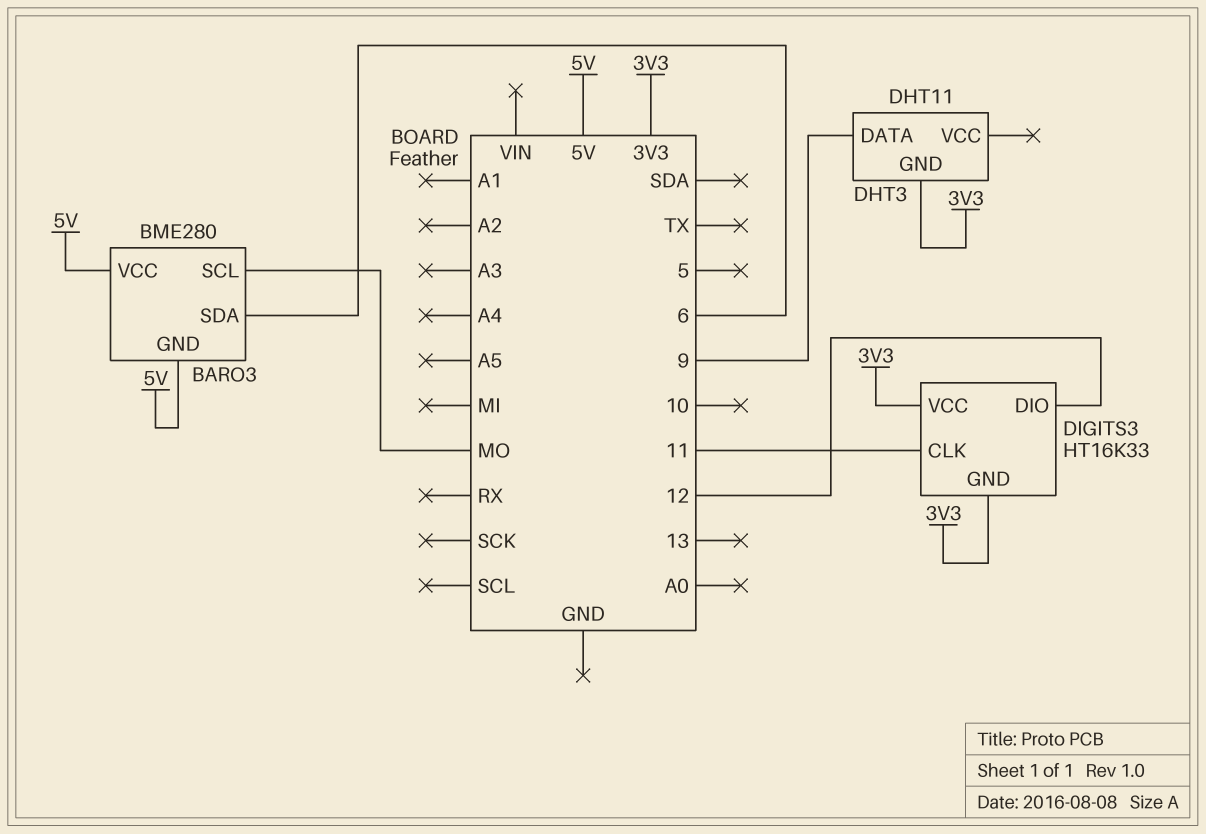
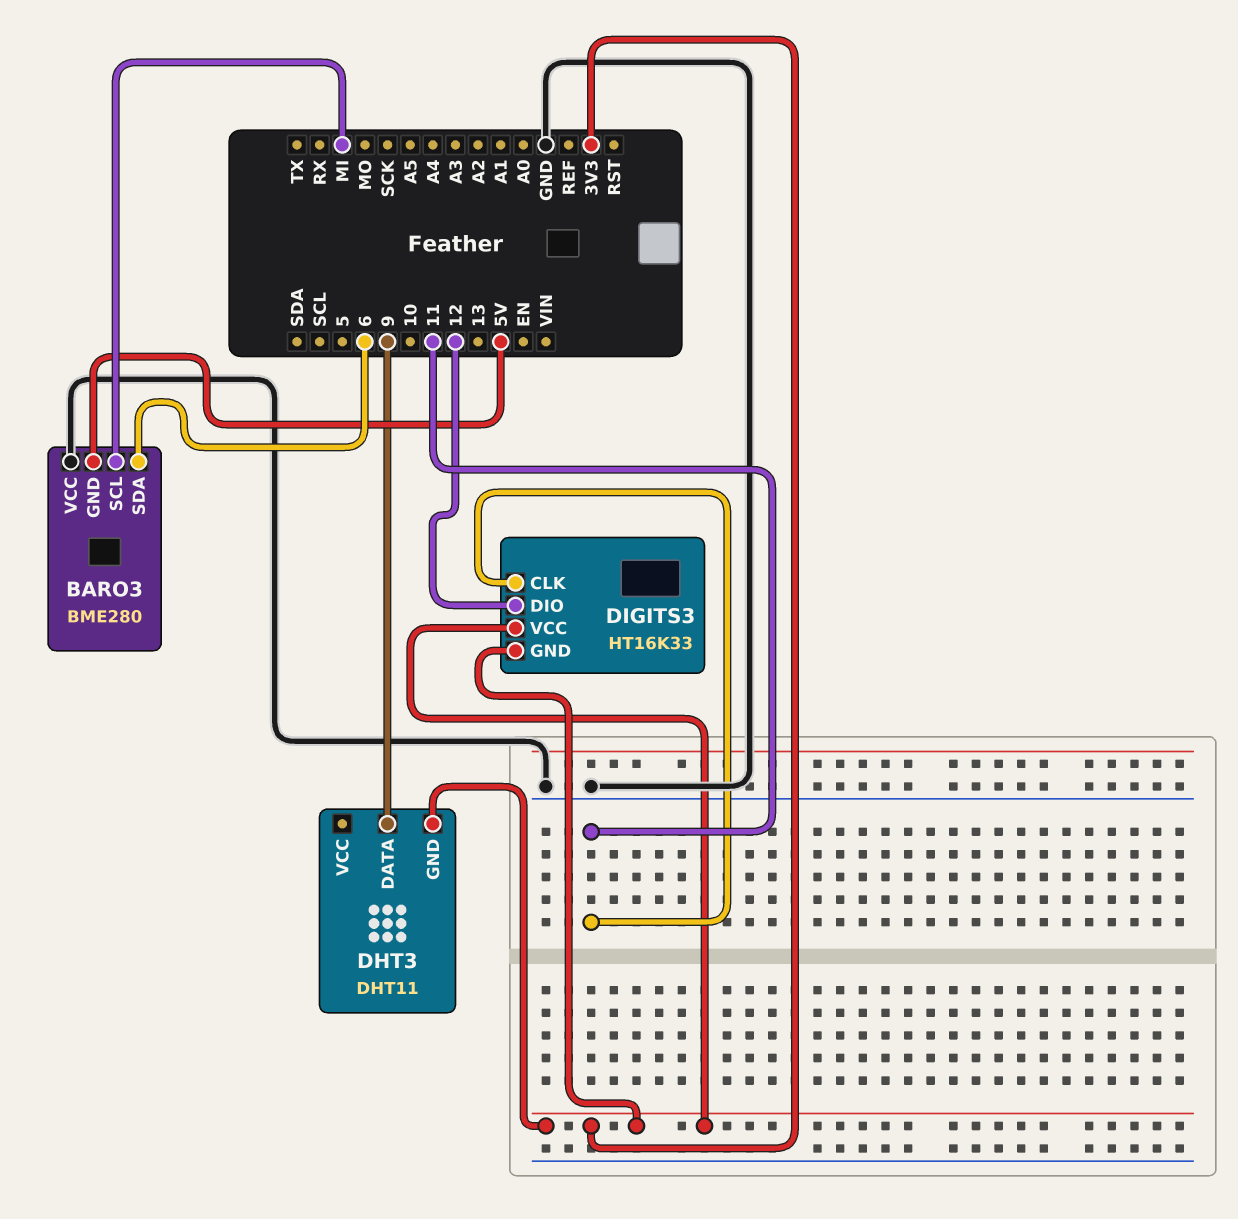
BARO3 pin SCL: MO -> MI
BARO3 pin VCC: 5V -> GND

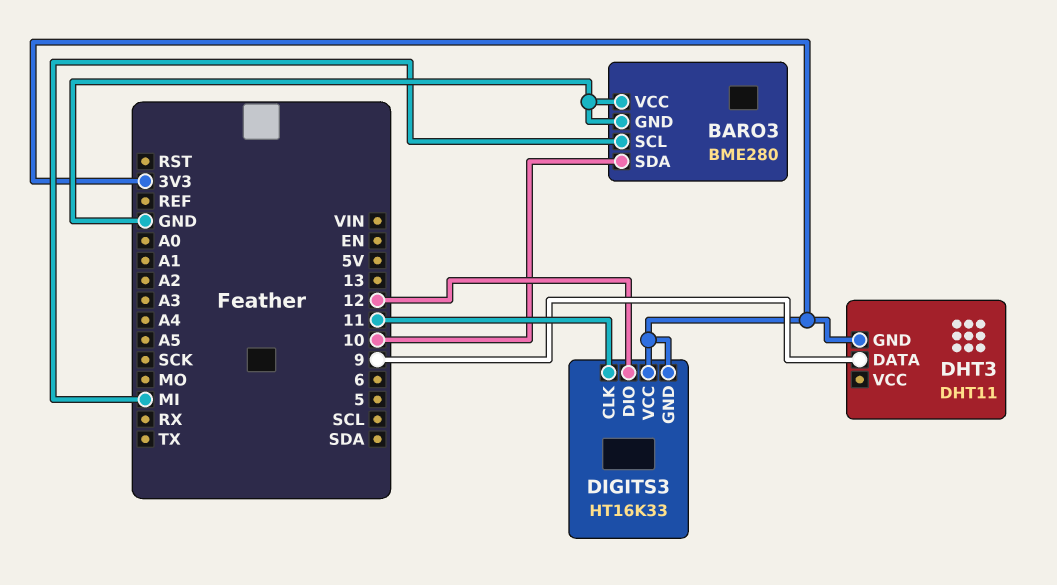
BARO3 pin GND: 5V -> GND
BARO3 pin SDA: 6 -> 10

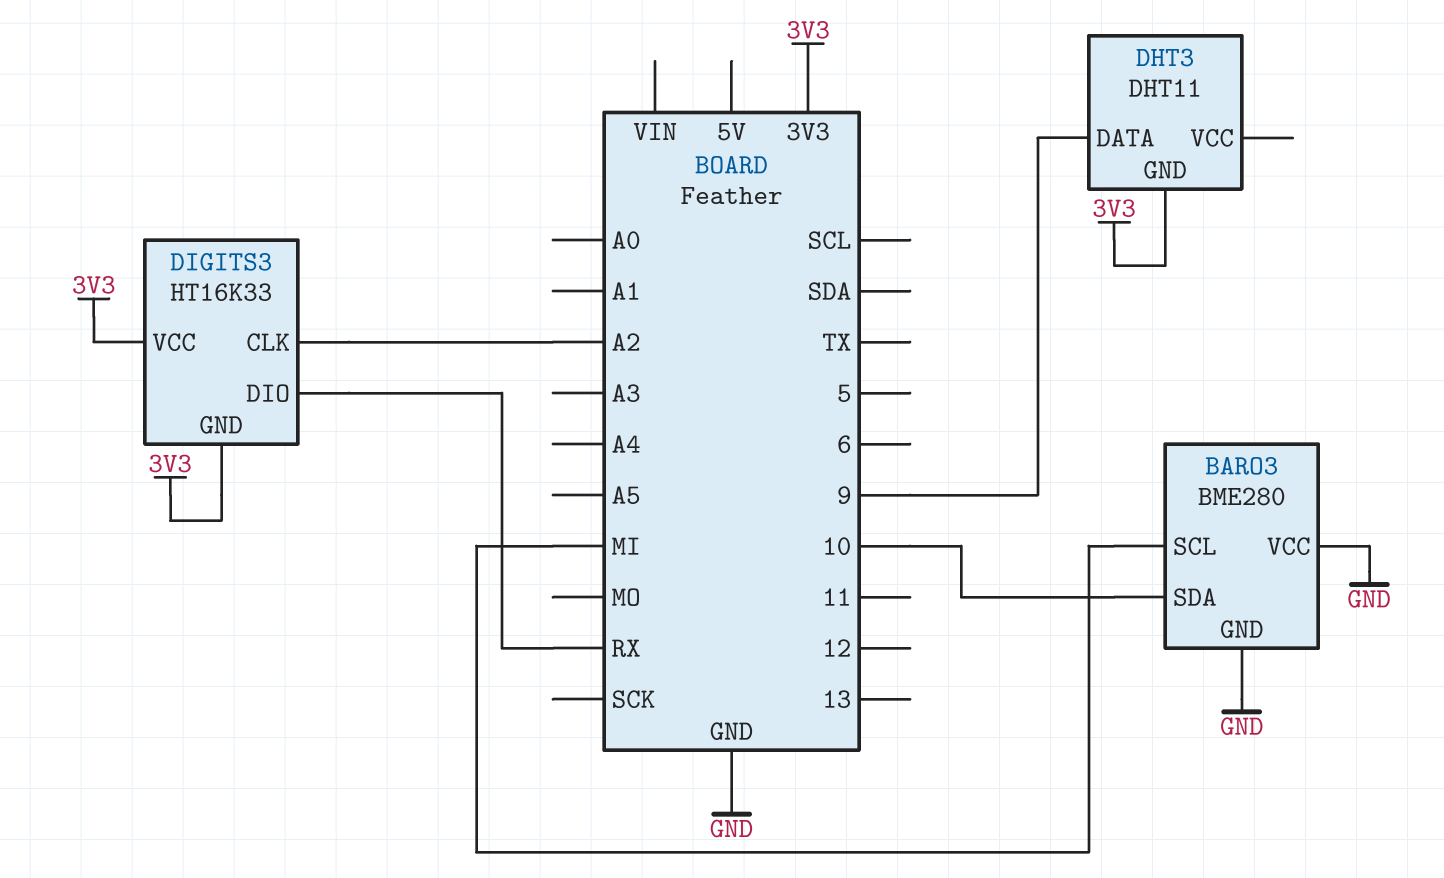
DIGITS3 pin CLK: 11 -> A2
DIGITS3 pin DIO: 12 -> RX

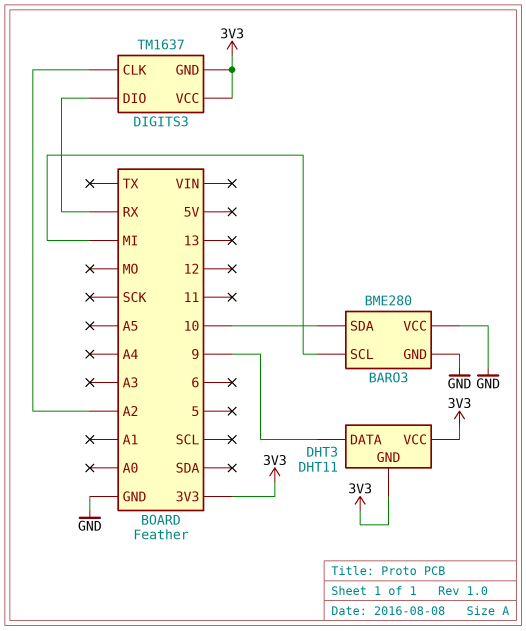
DHT3 pin VCC: none -> 3V3
DIGITS3: HT16K33 -> TM1637

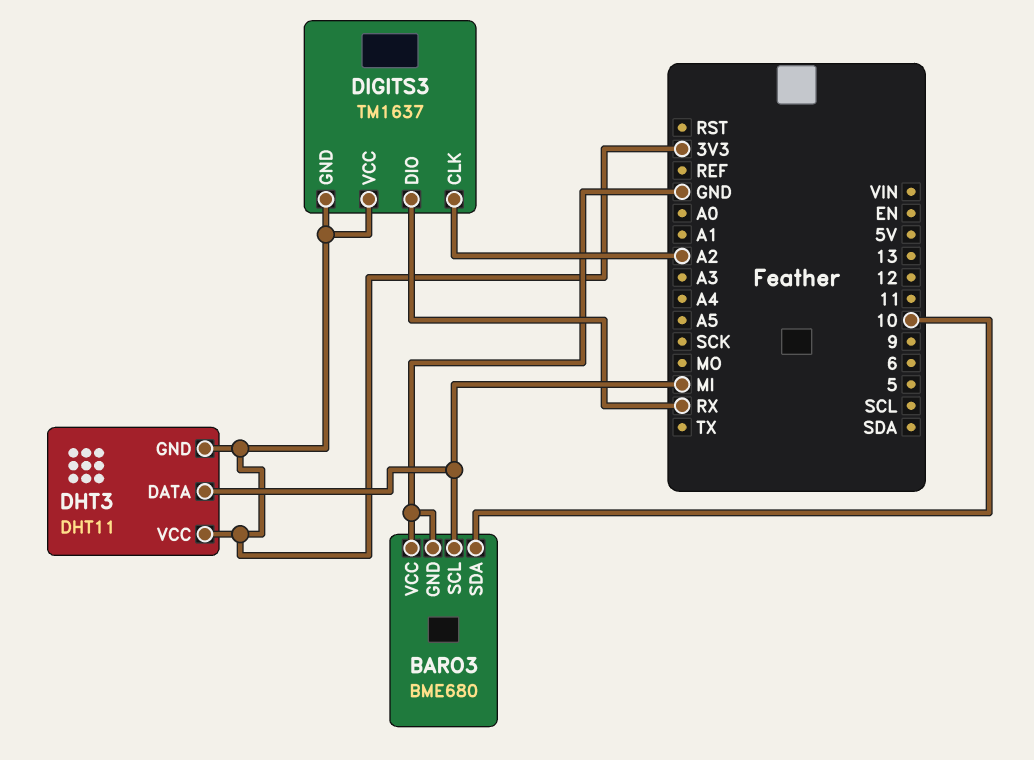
BARO3: BME280 -> BME680
DHT3 pin DATA: 9 -> MI

